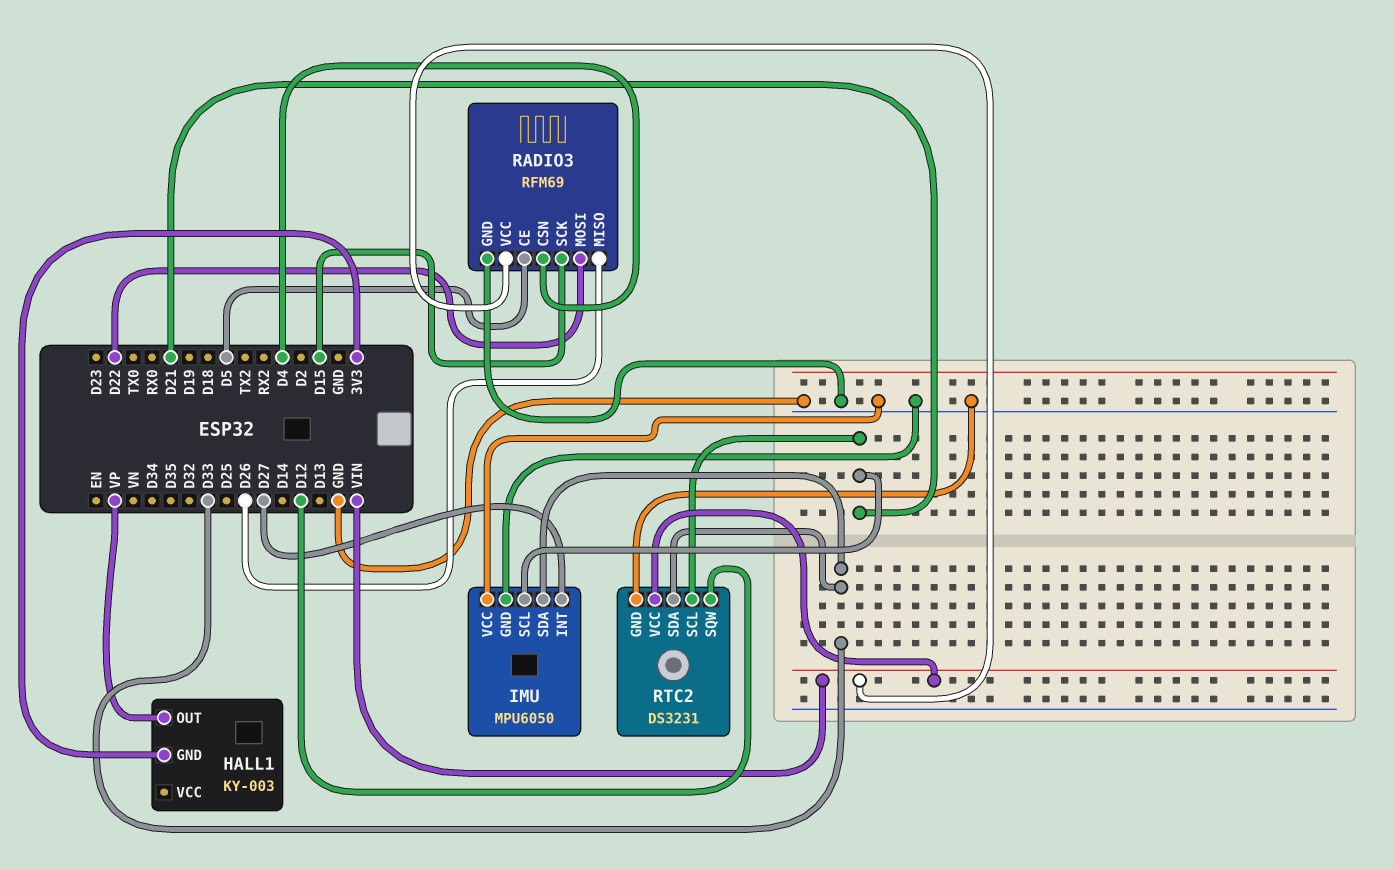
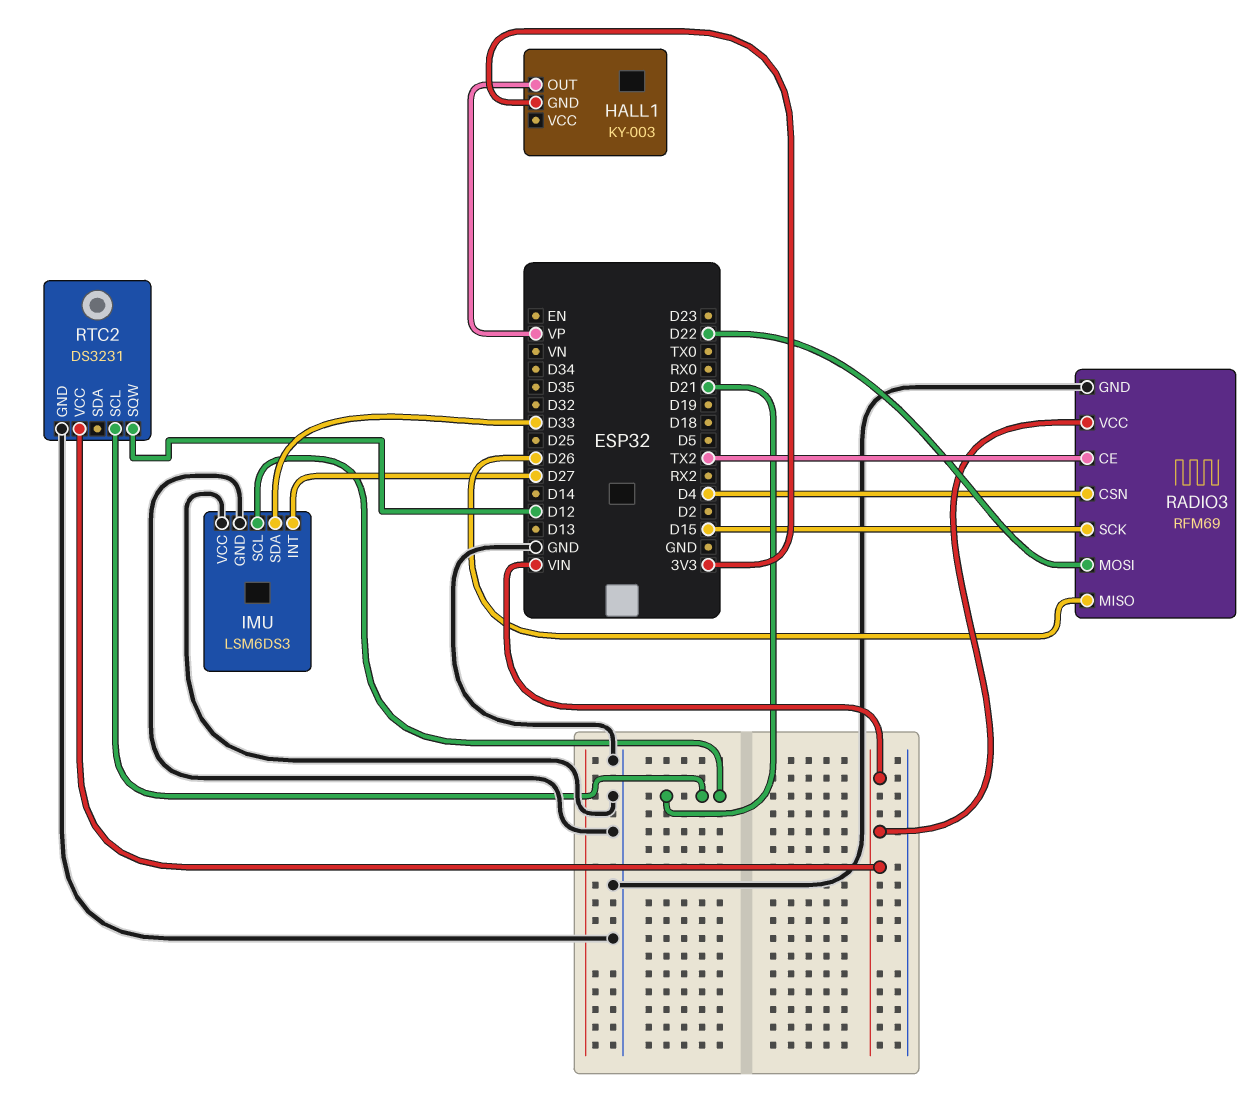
IMU: MPU6050 -> LSM6DS3
RADIO3 pin CE: D5 -> TX2
RTC2 pin SDA: D33 -> none

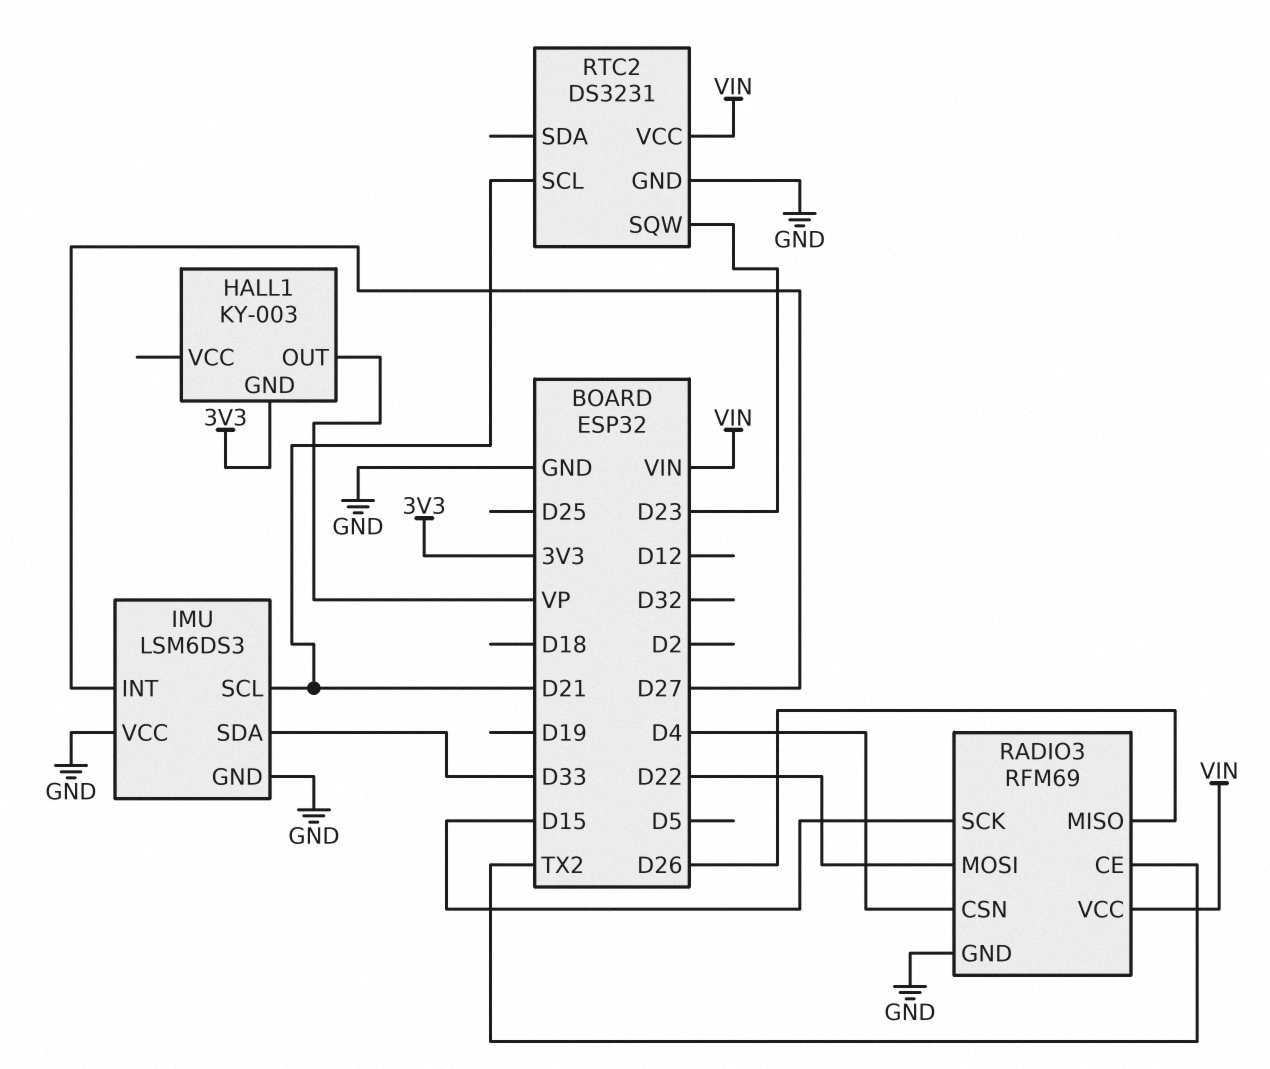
RTC2 pin SQW: D12 -> D23

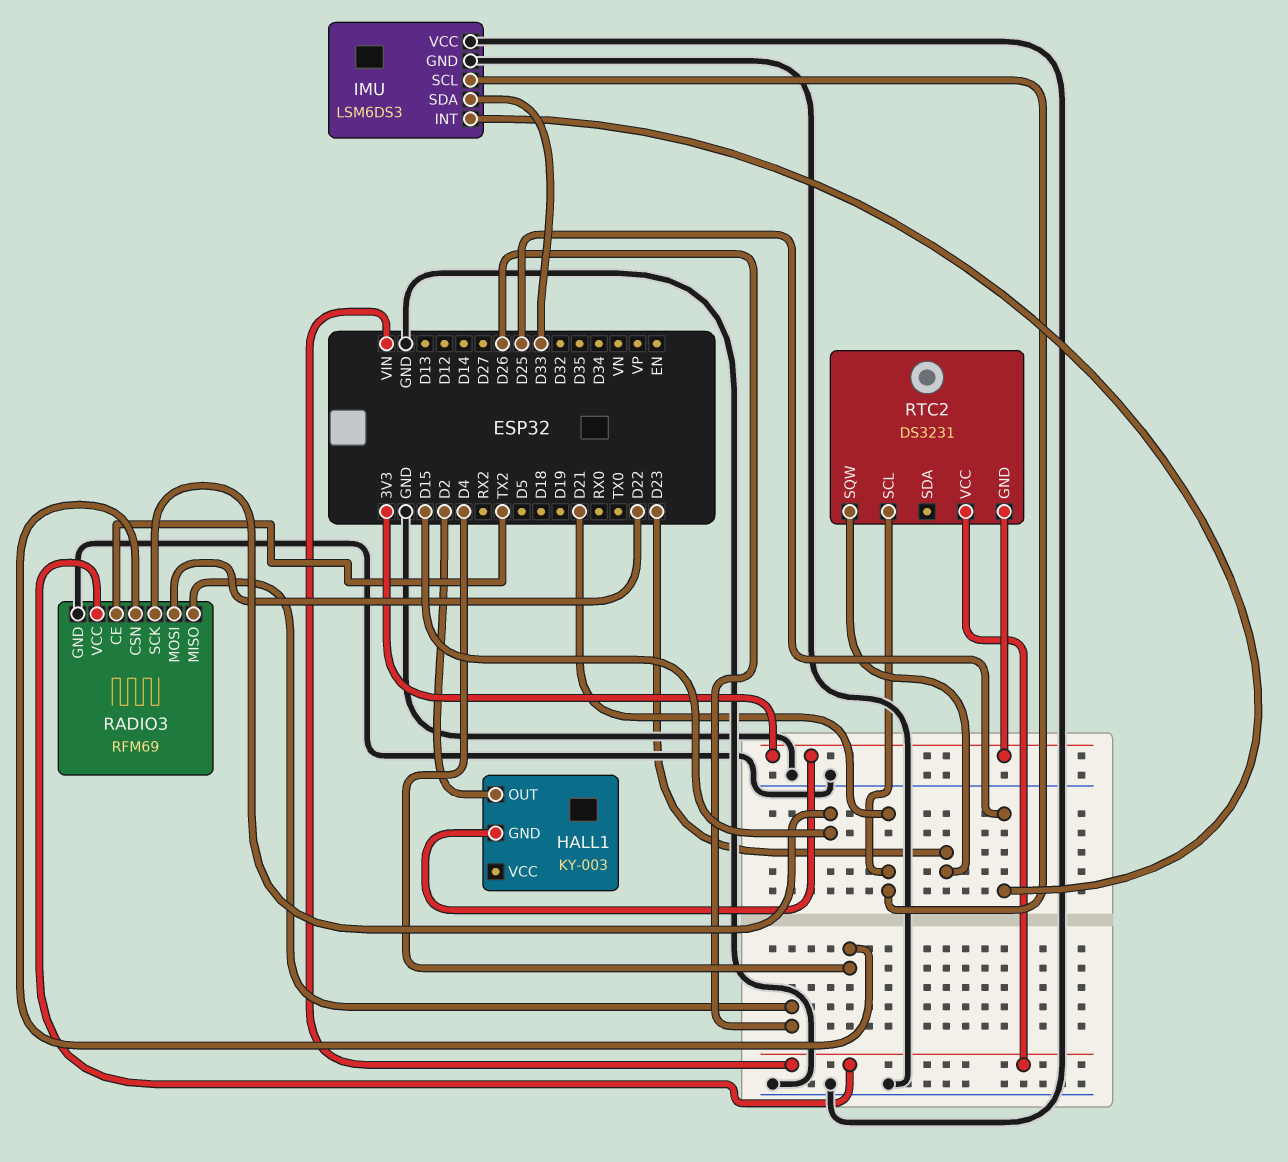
HALL1 pin OUT: VP -> D2
IMU pin INT: D27 -> D25
RTC2 pin GND: GND -> 3V3

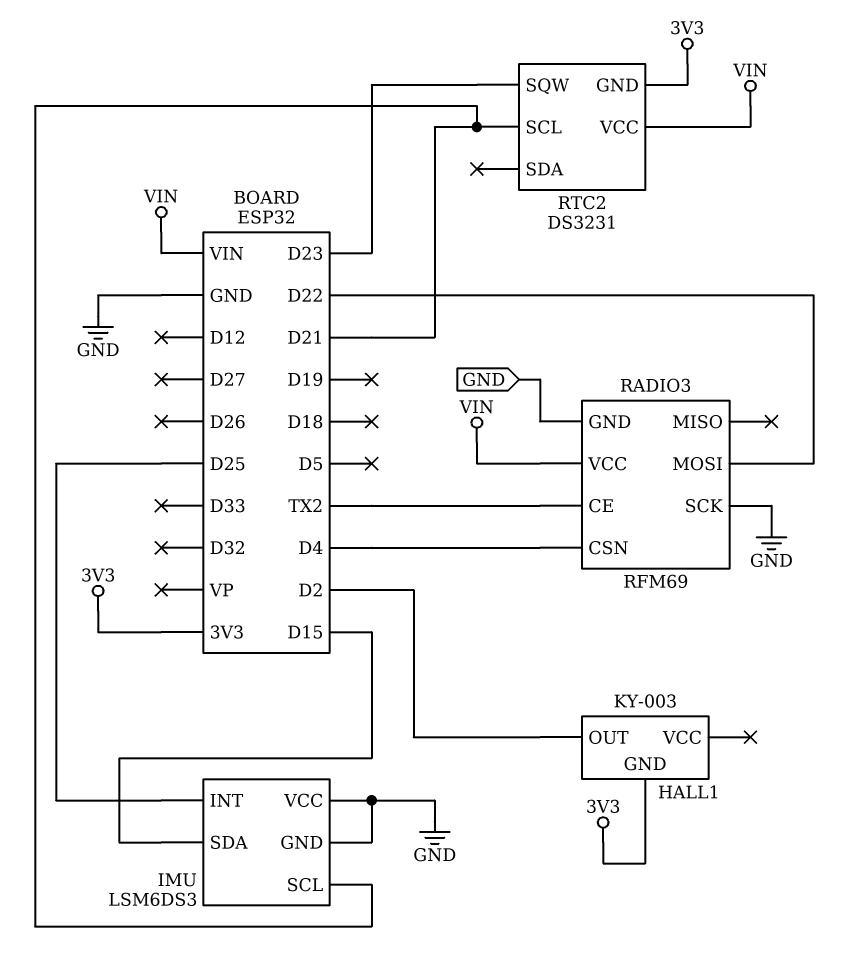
IMU pin SDA: D33 -> D15
RADIO3 pin MISO: D26 -> none
RADIO3 pin SCK: D15 -> GND

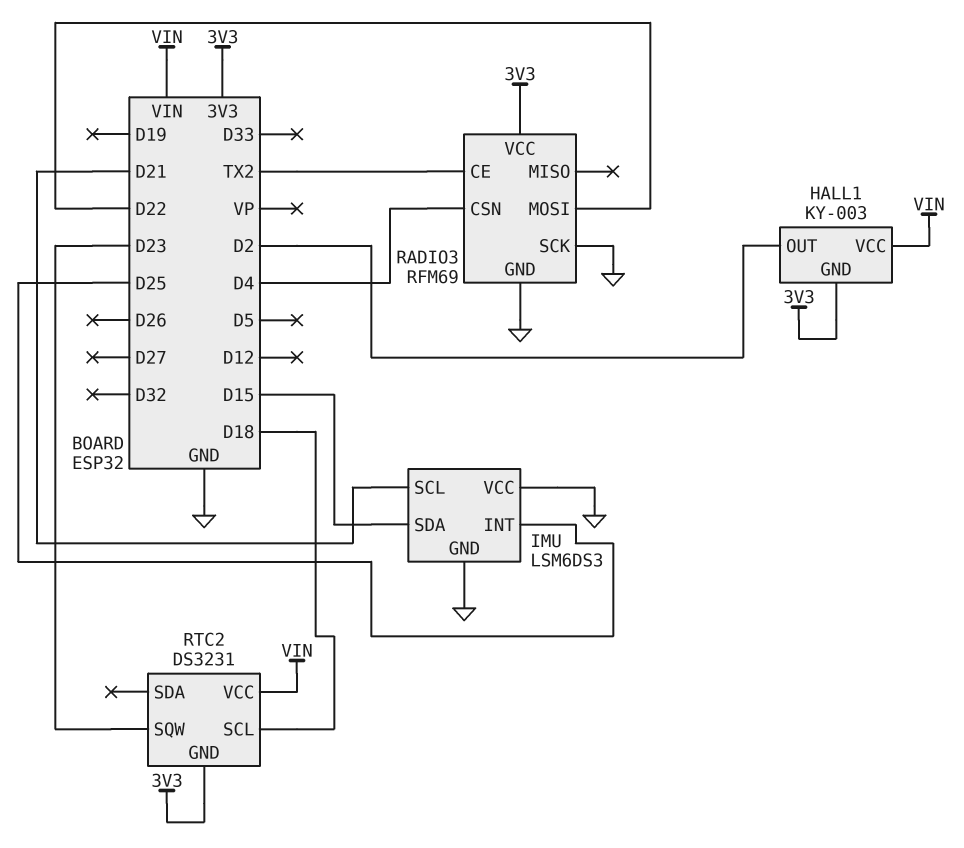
HALL1 pin VCC: none -> VIN
RADIO3 pin VCC: VIN -> 3V3
RTC2 pin SCL: D21 -> D18

